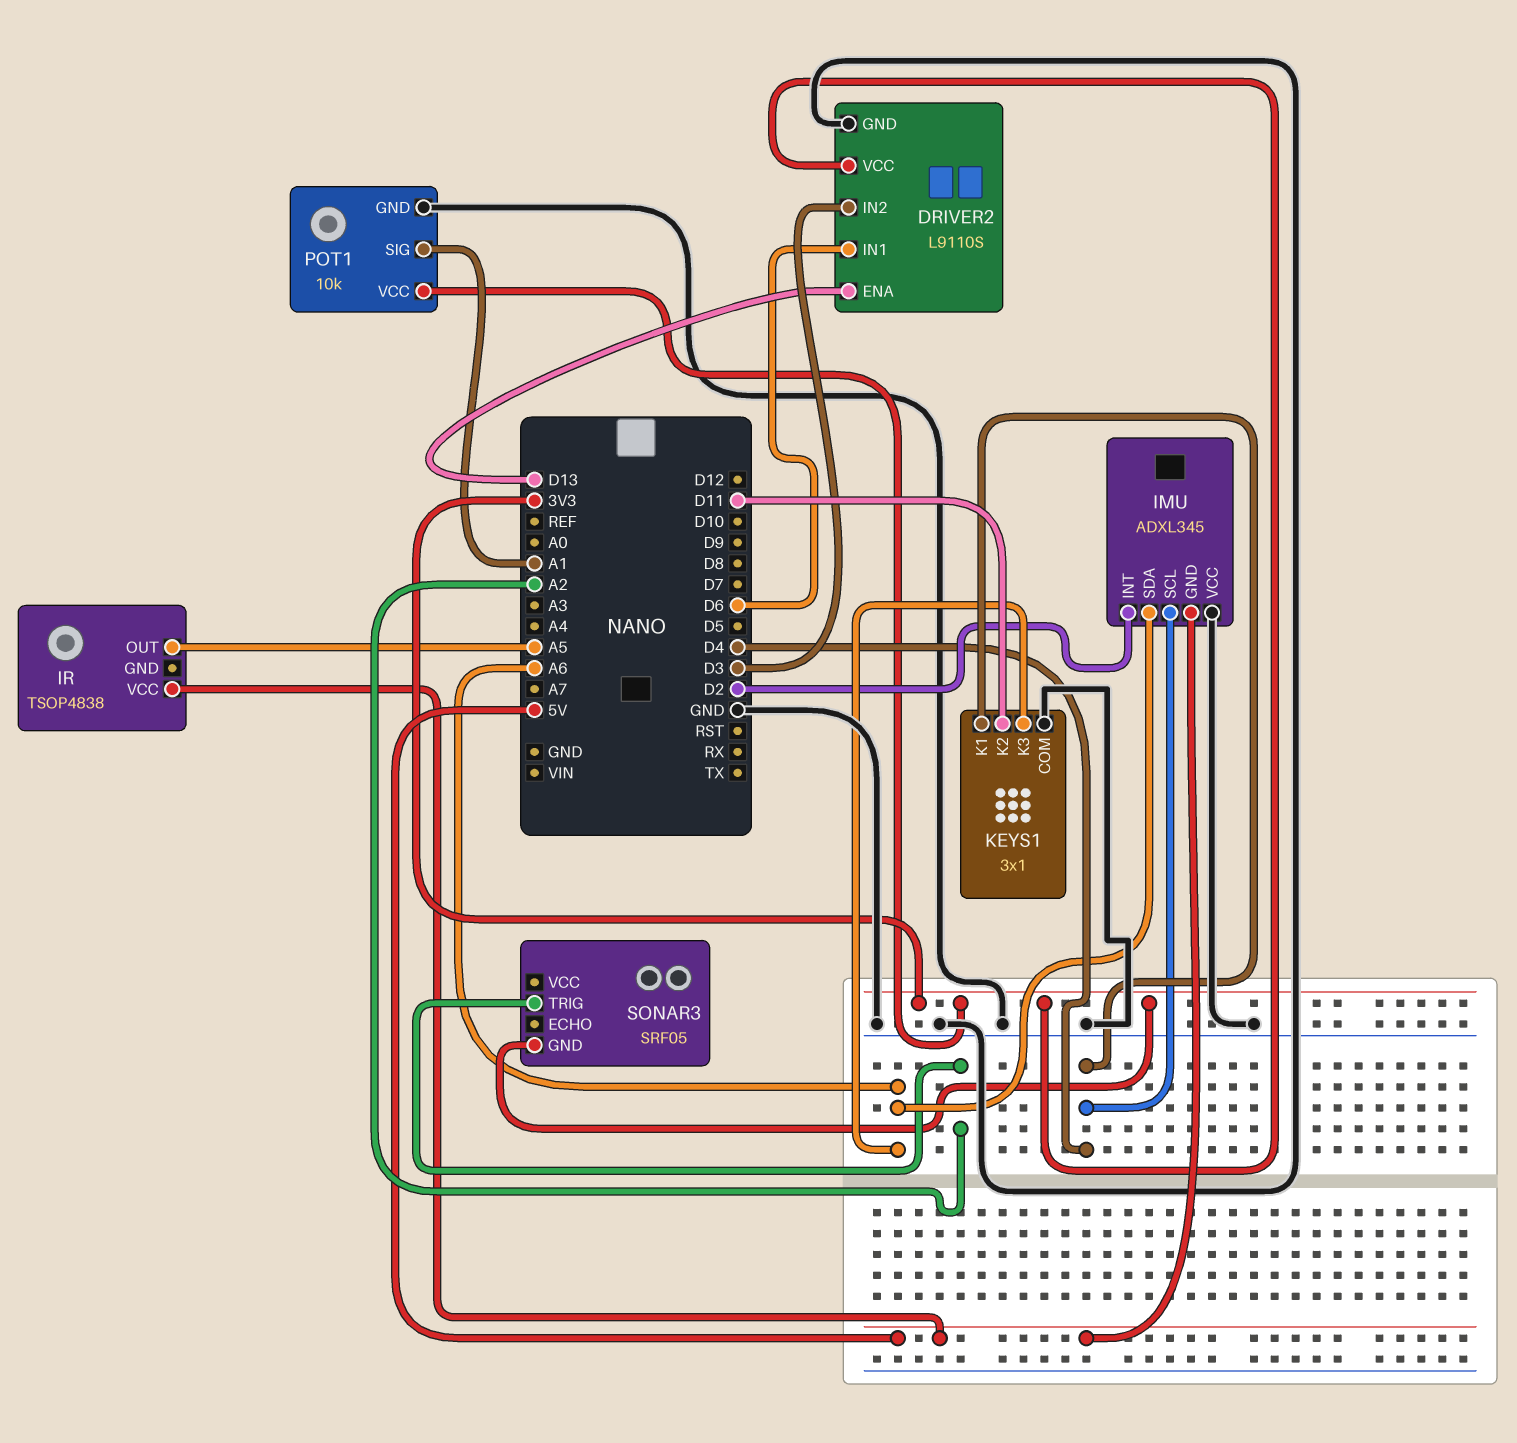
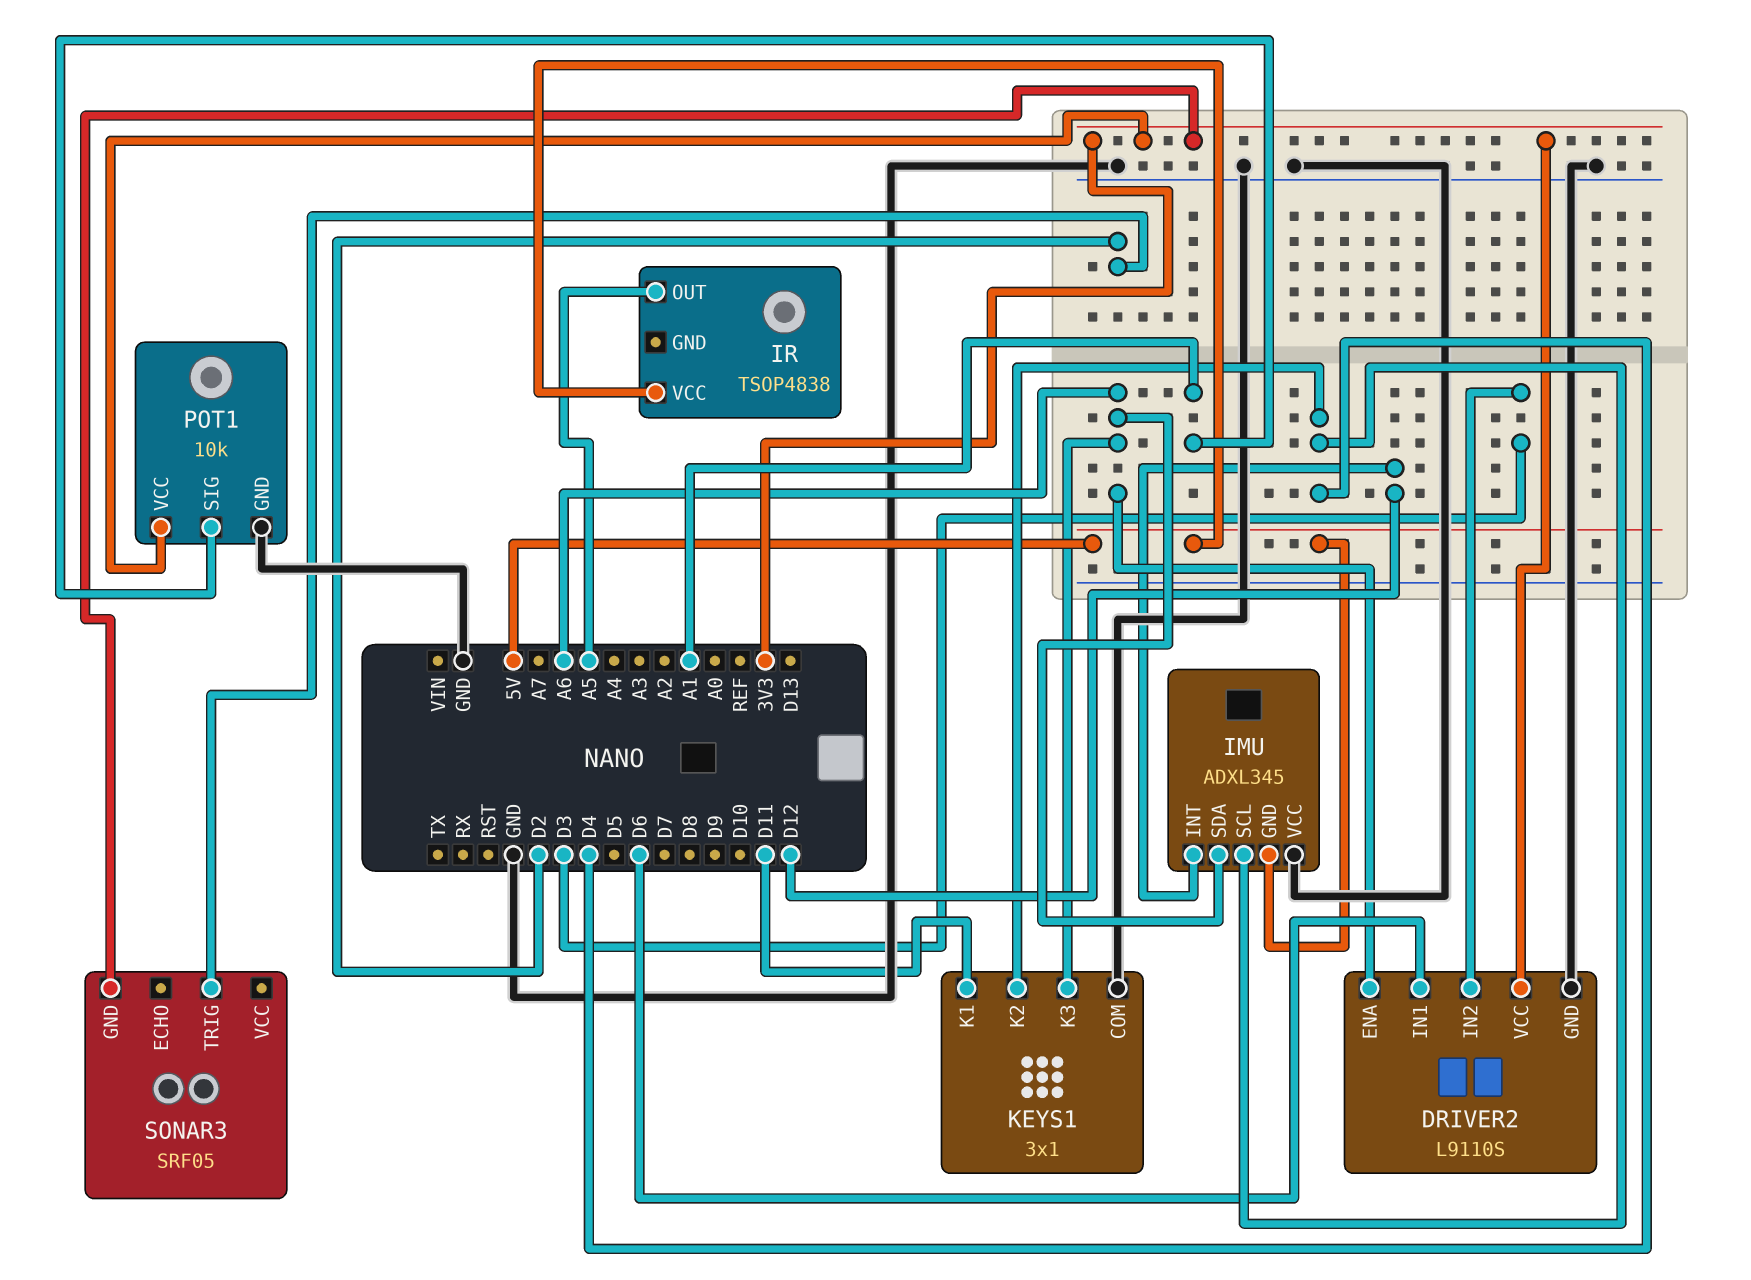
DRIVER2 pin ENA: D13 -> A6
IMU pin INT: D2 -> D12
KEYS1 pin K1: D4 -> D11
KEYS1 pin K2: D11 -> D4
SONAR3 pin TRIG: A2 -> D2

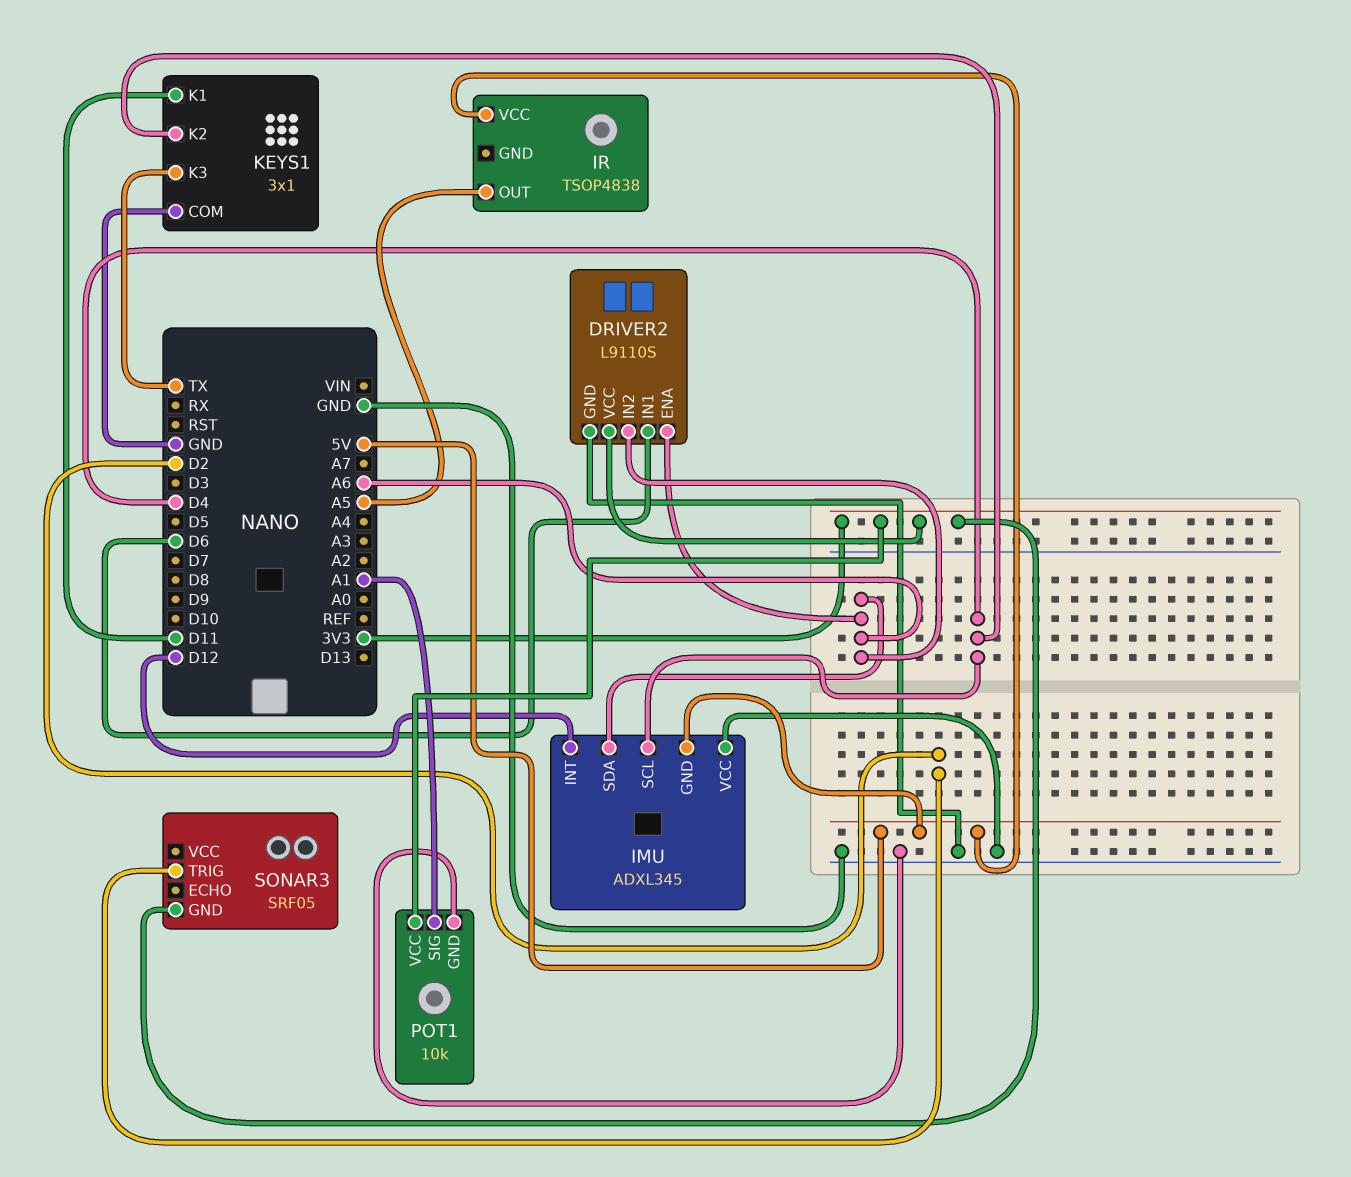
DRIVER2 pin IN2: D3 -> A6
KEYS1 pin K3: A6 -> TX

